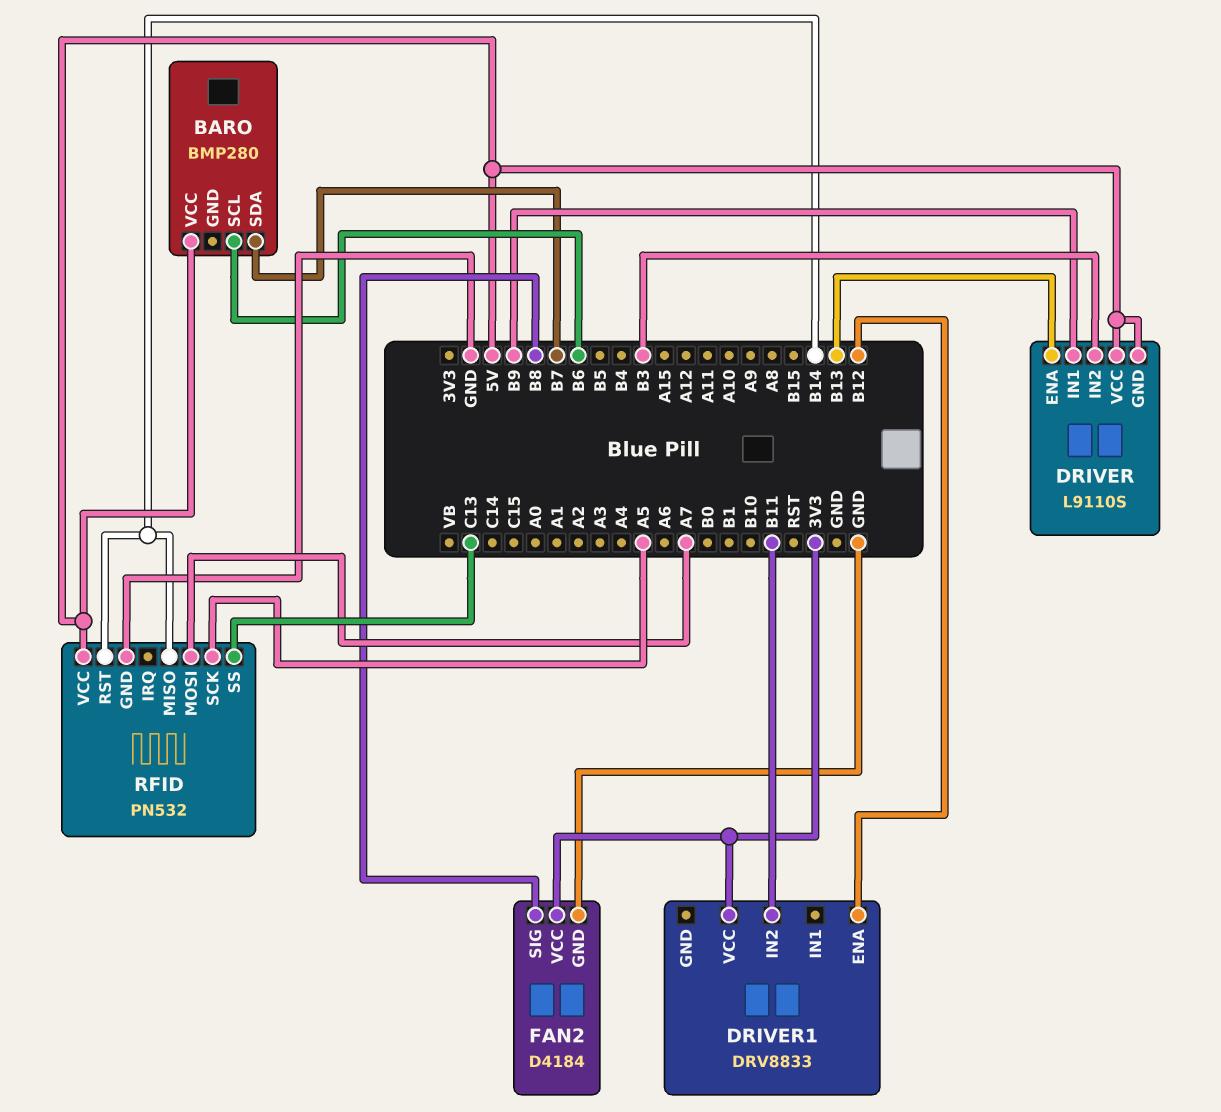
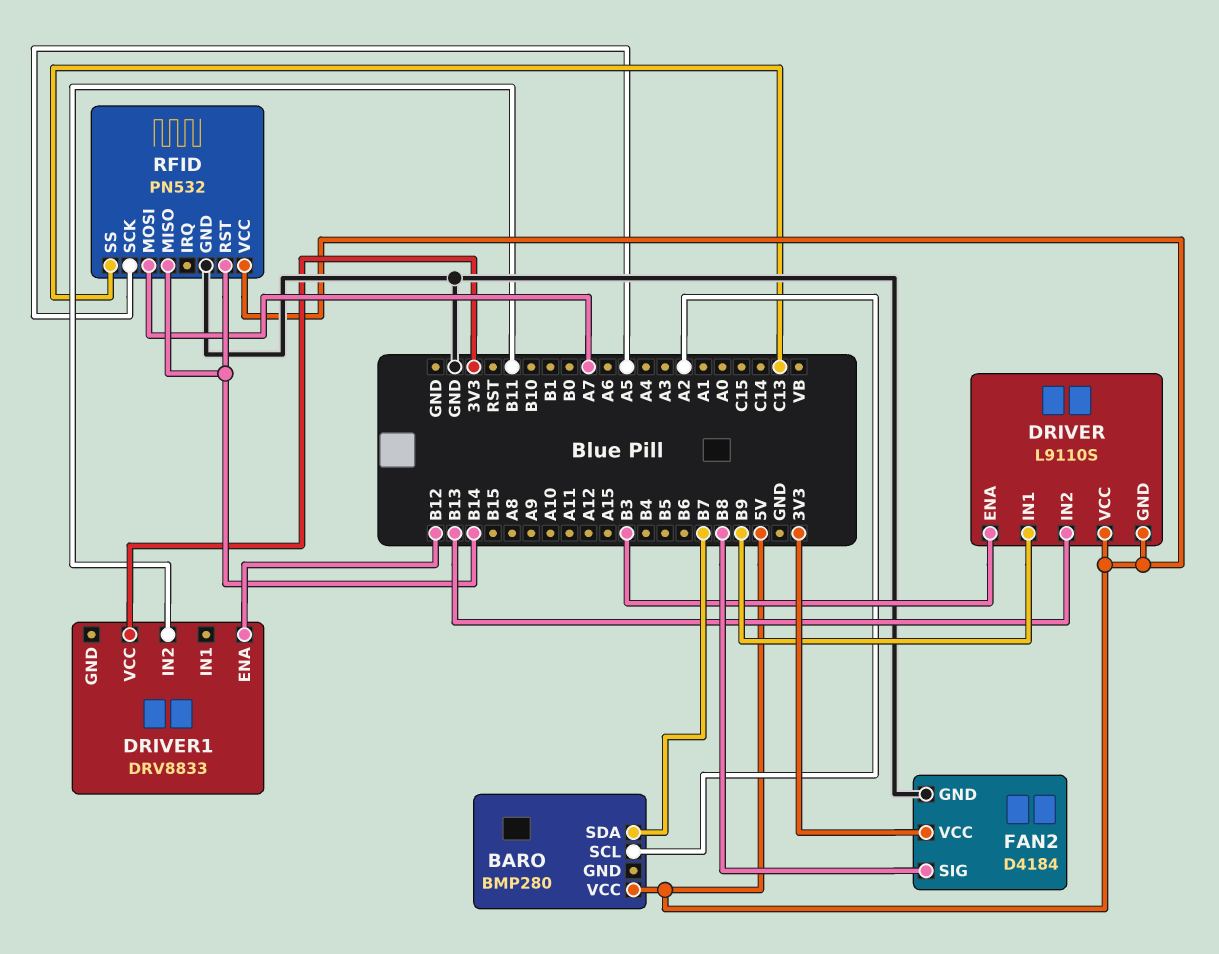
BARO pin SCL: B6 -> A2
DRIVER pin ENA: B13 -> B3
DRIVER pin IN2: B3 -> B13

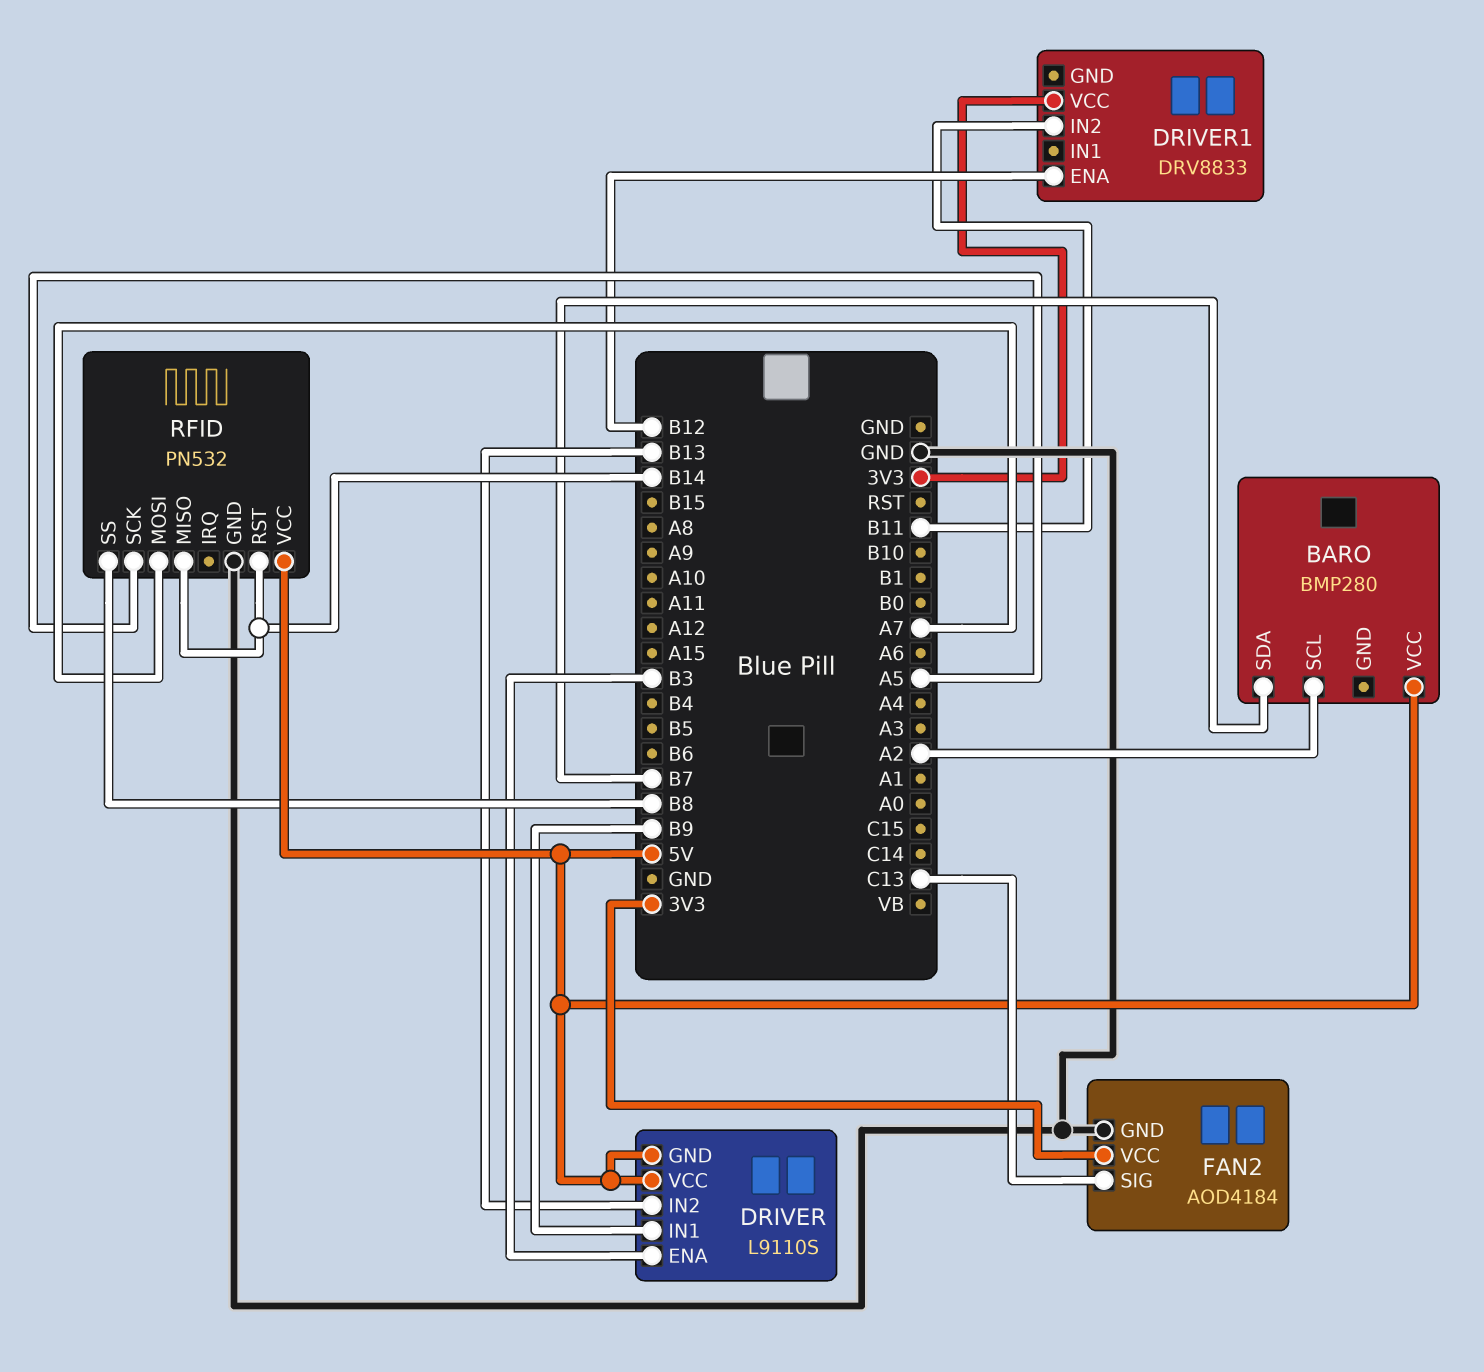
FAN2: D4184 -> AOD4184
FAN2 pin SIG: B8 -> C13
RFID pin SS: C13 -> B8

